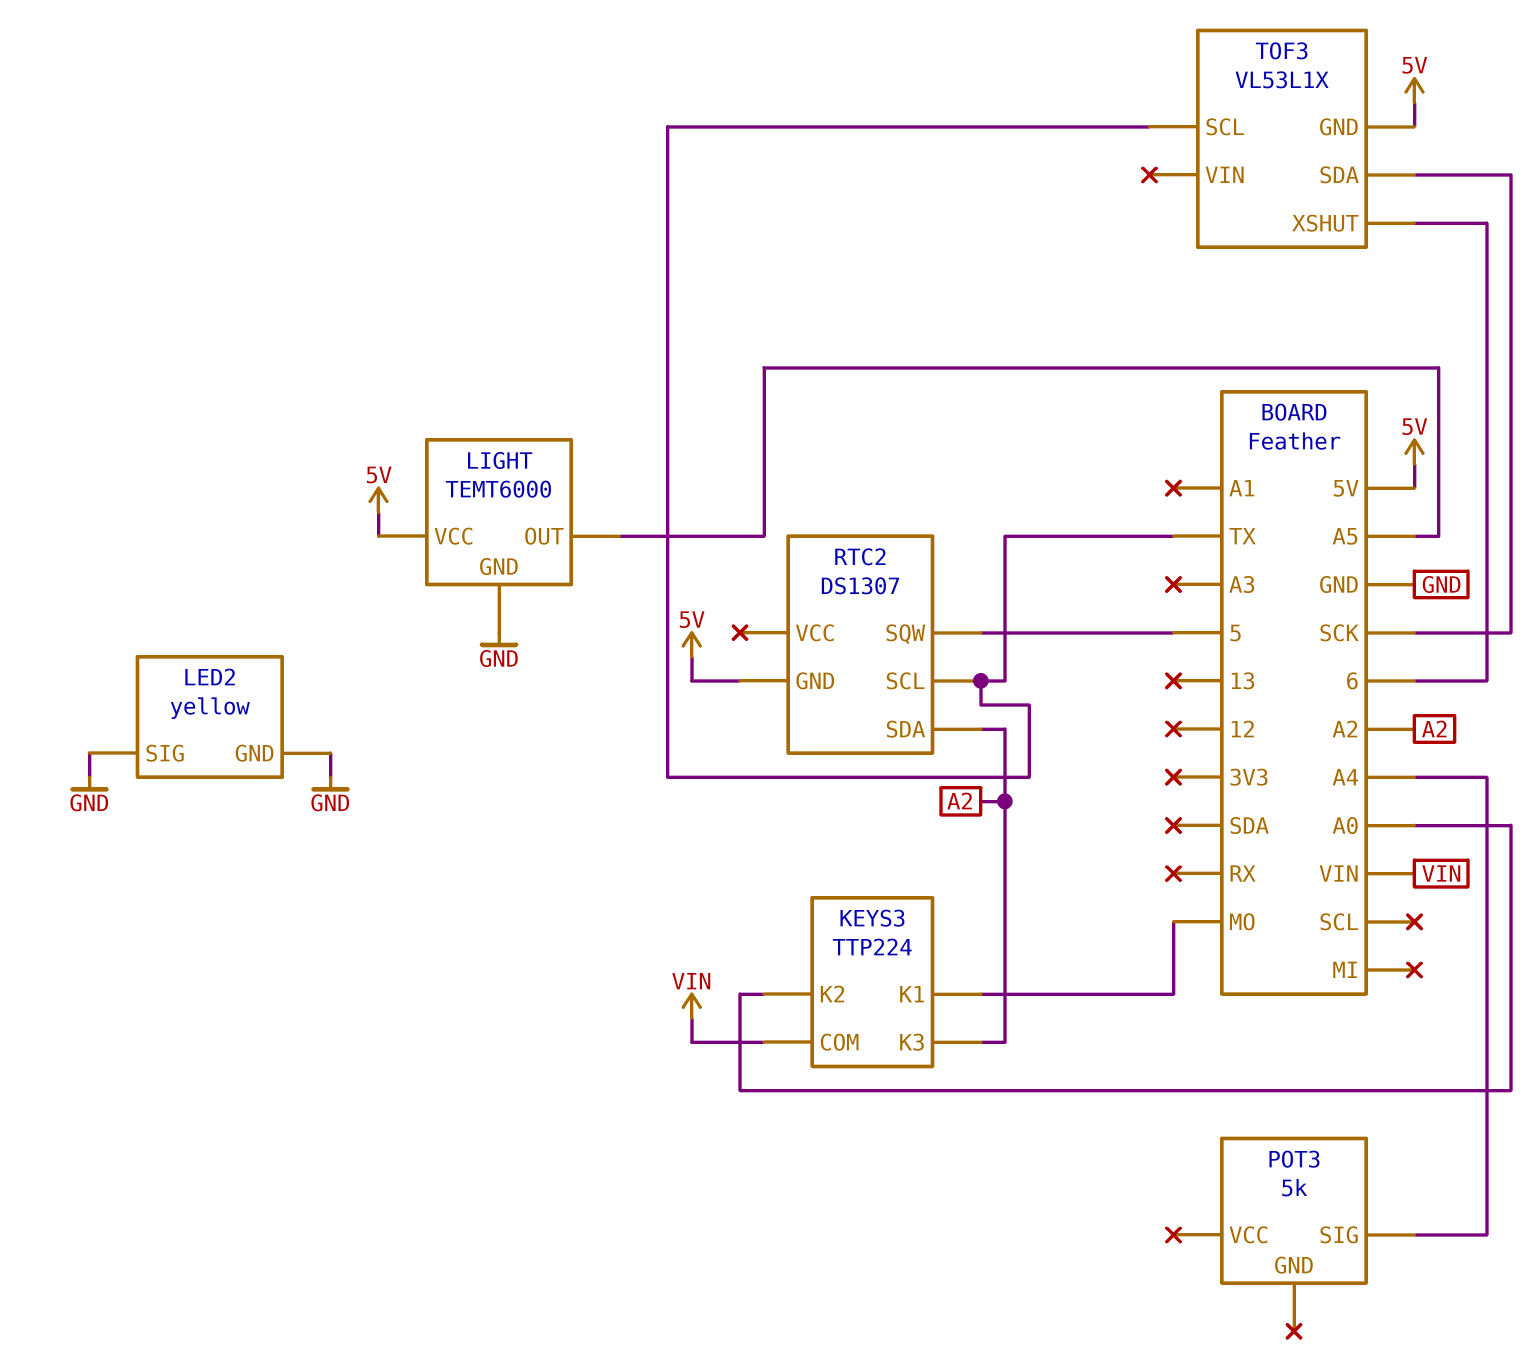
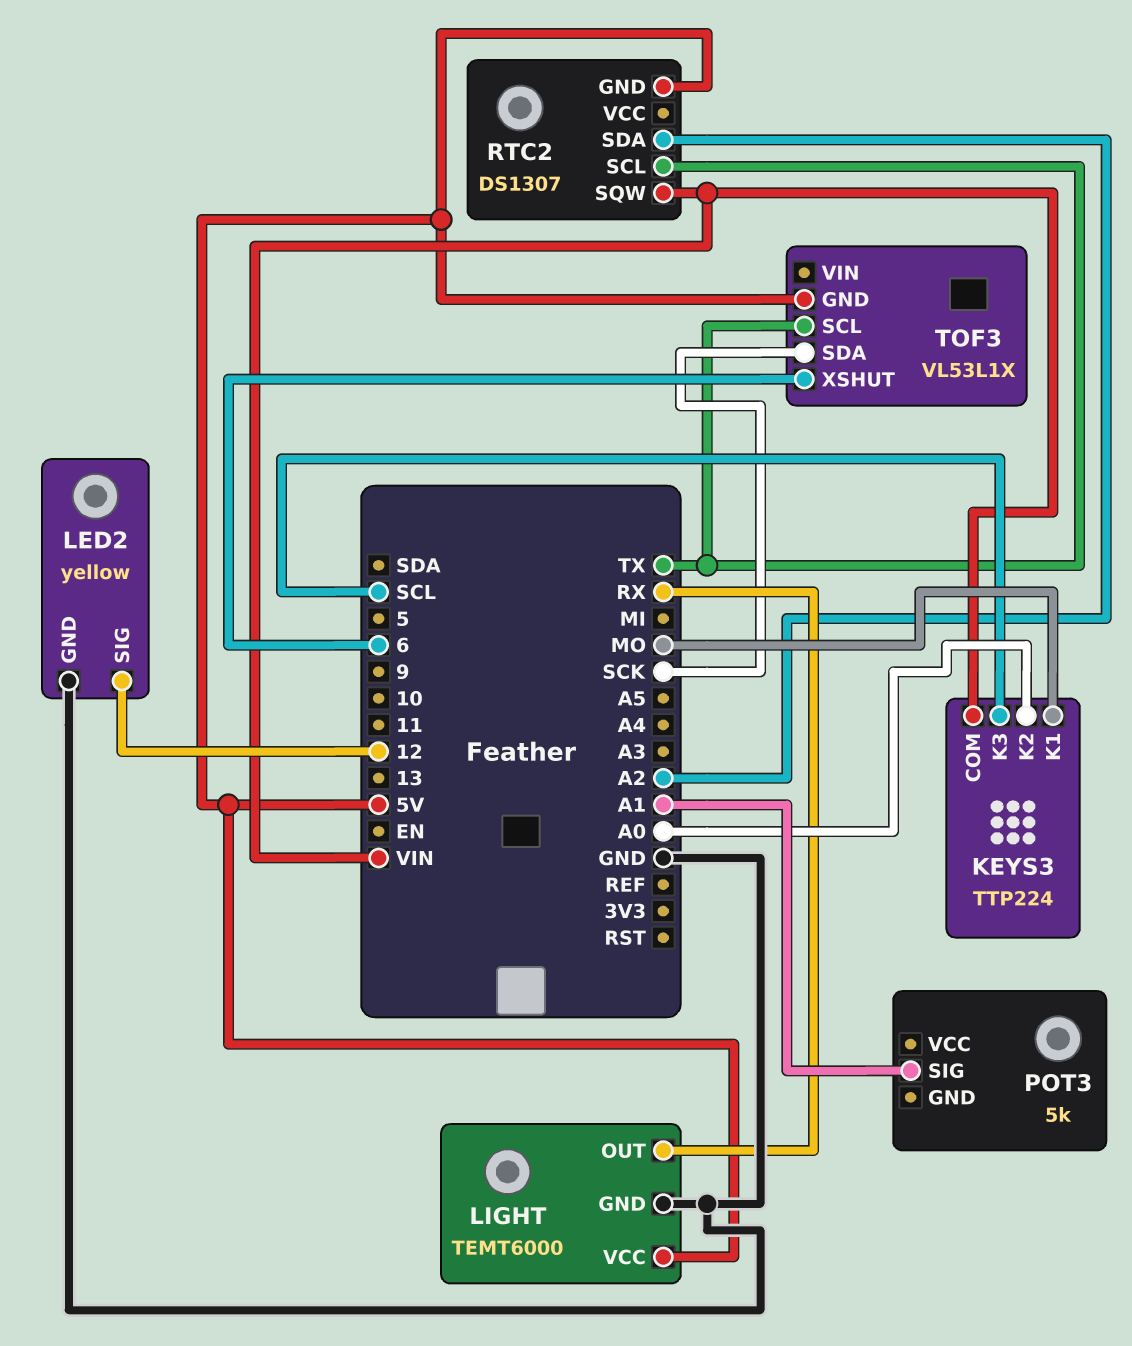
KEYS3 pin K3: A2 -> SCL
LED2 pin SIG: GND -> 12
LIGHT pin OUT: A5 -> RX
POT3 pin SIG: A4 -> A1
RTC2 pin SQW: 5 -> VIN

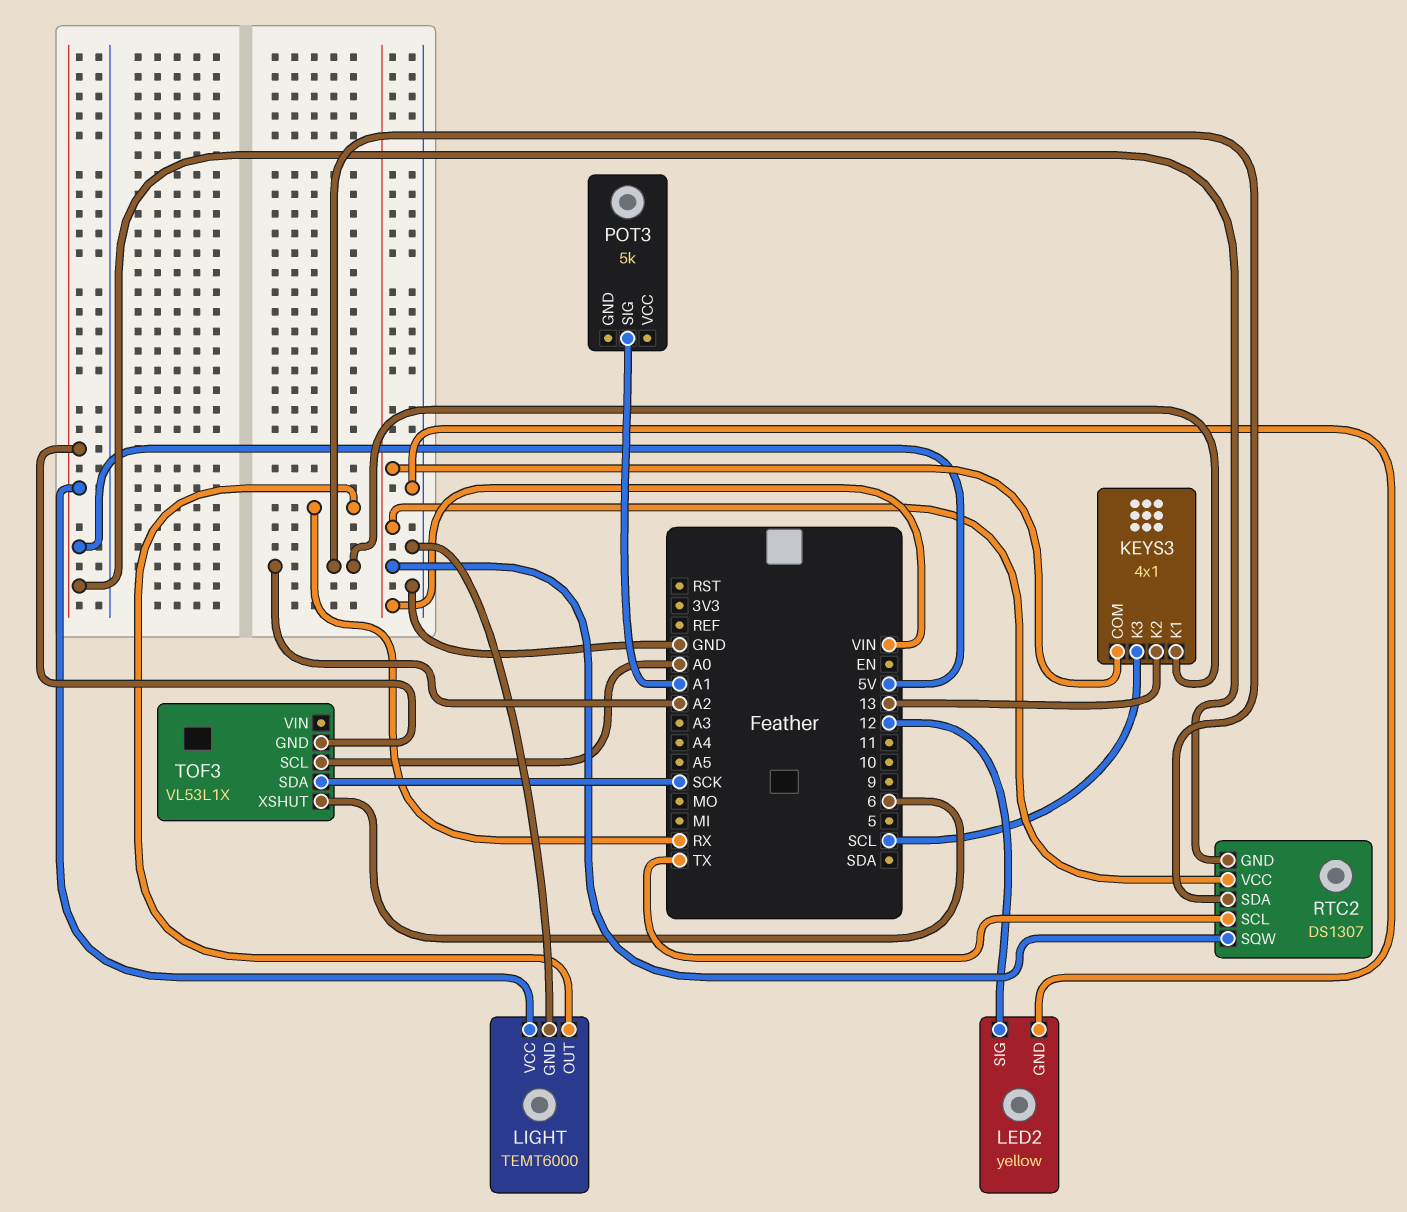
KEYS3: TTP224 -> 4x1
KEYS3 pin K1: MO -> A2
KEYS3 pin K2: A0 -> 13
RTC2 pin VCC: none -> VIN
TOF3 pin SCL: TX -> A0

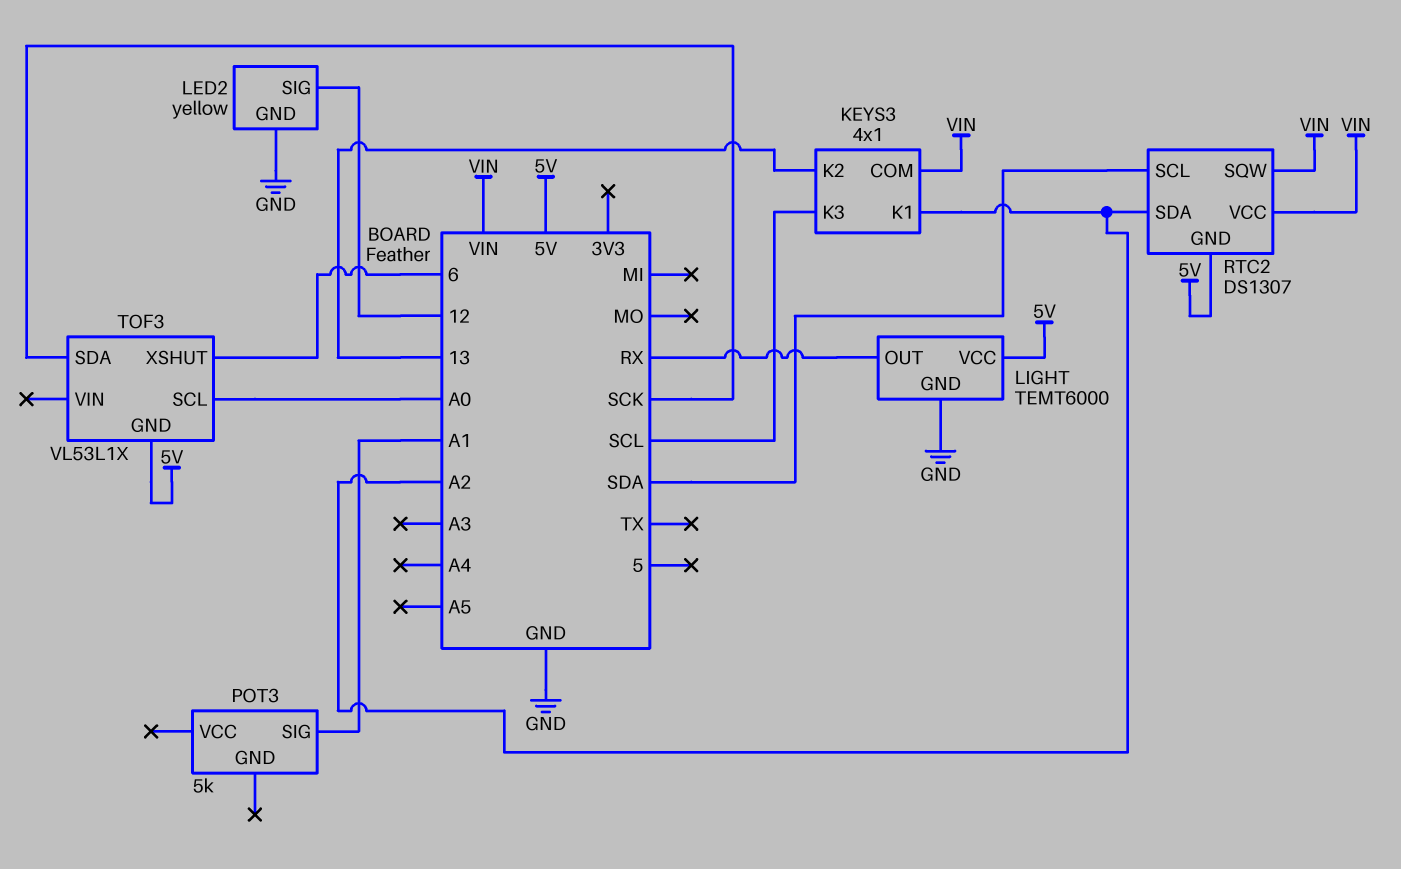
RTC2 pin SCL: TX -> SDA

